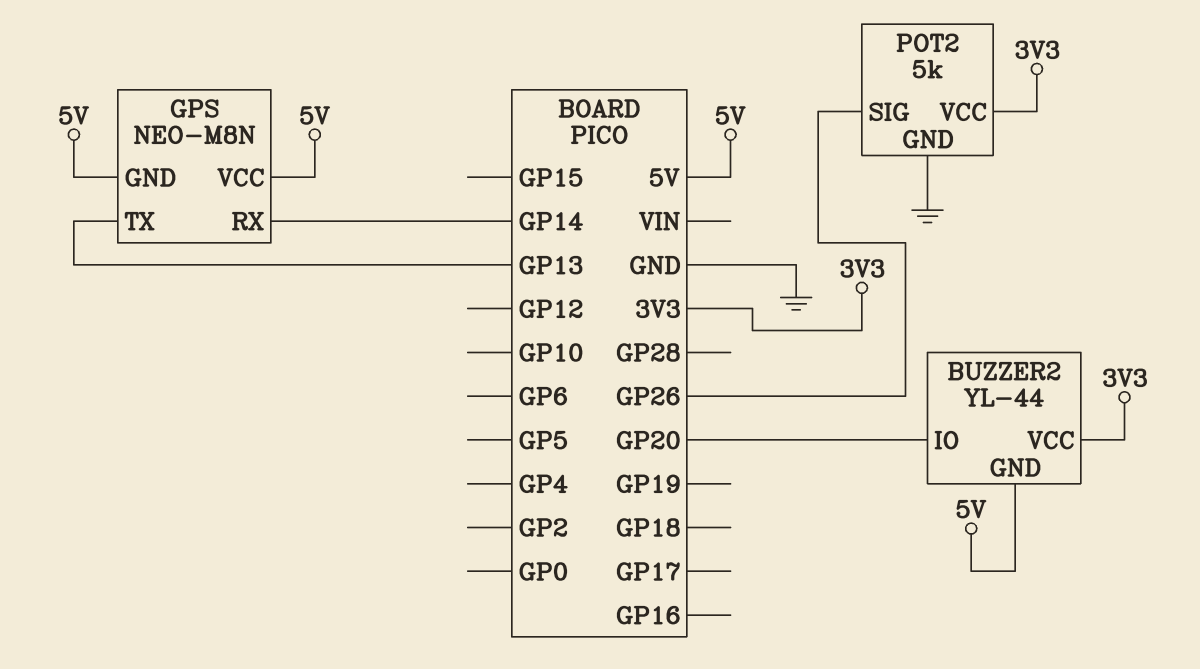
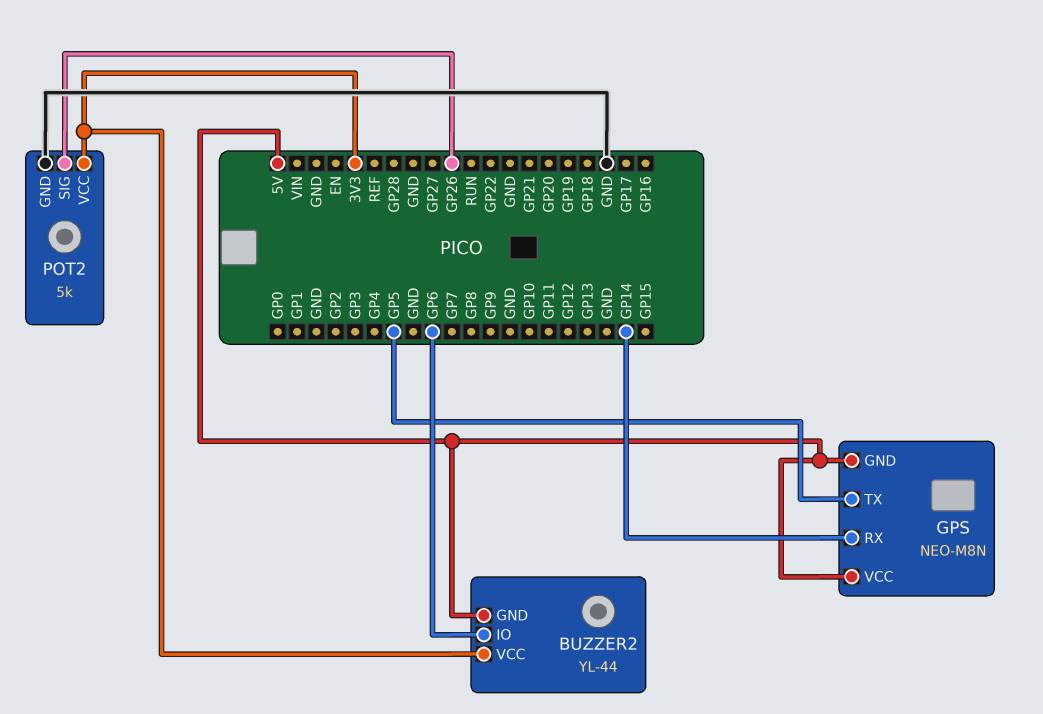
BUZZER2 pin IO: GP20 -> GP6
GPS pin TX: GP13 -> GP5

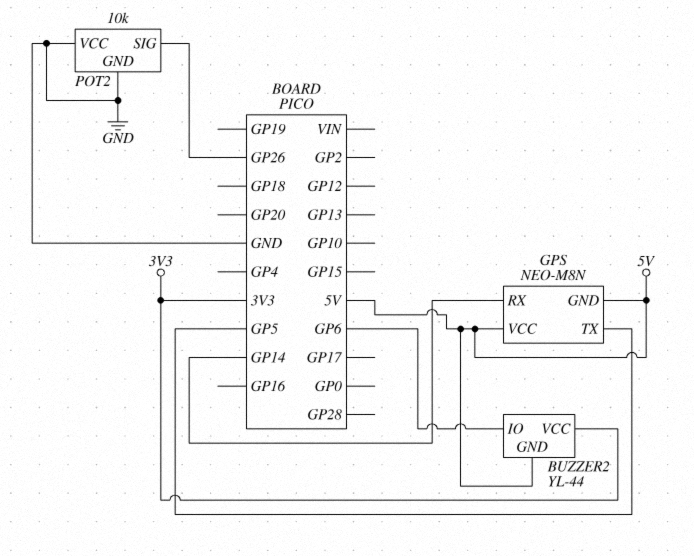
POT2: 5k -> 10k
POT2 pin VCC: 3V3 -> GND

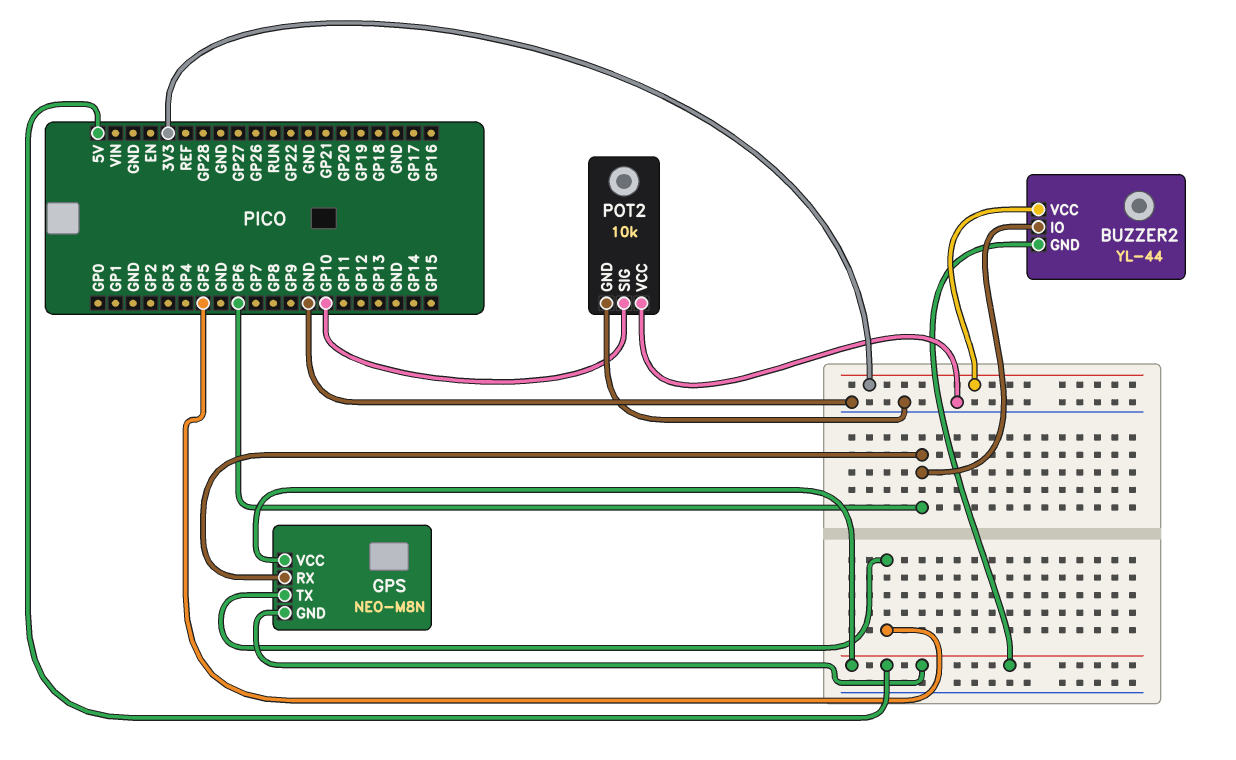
GPS pin RX: GP14 -> GP6
POT2 pin SIG: GP26 -> GP10

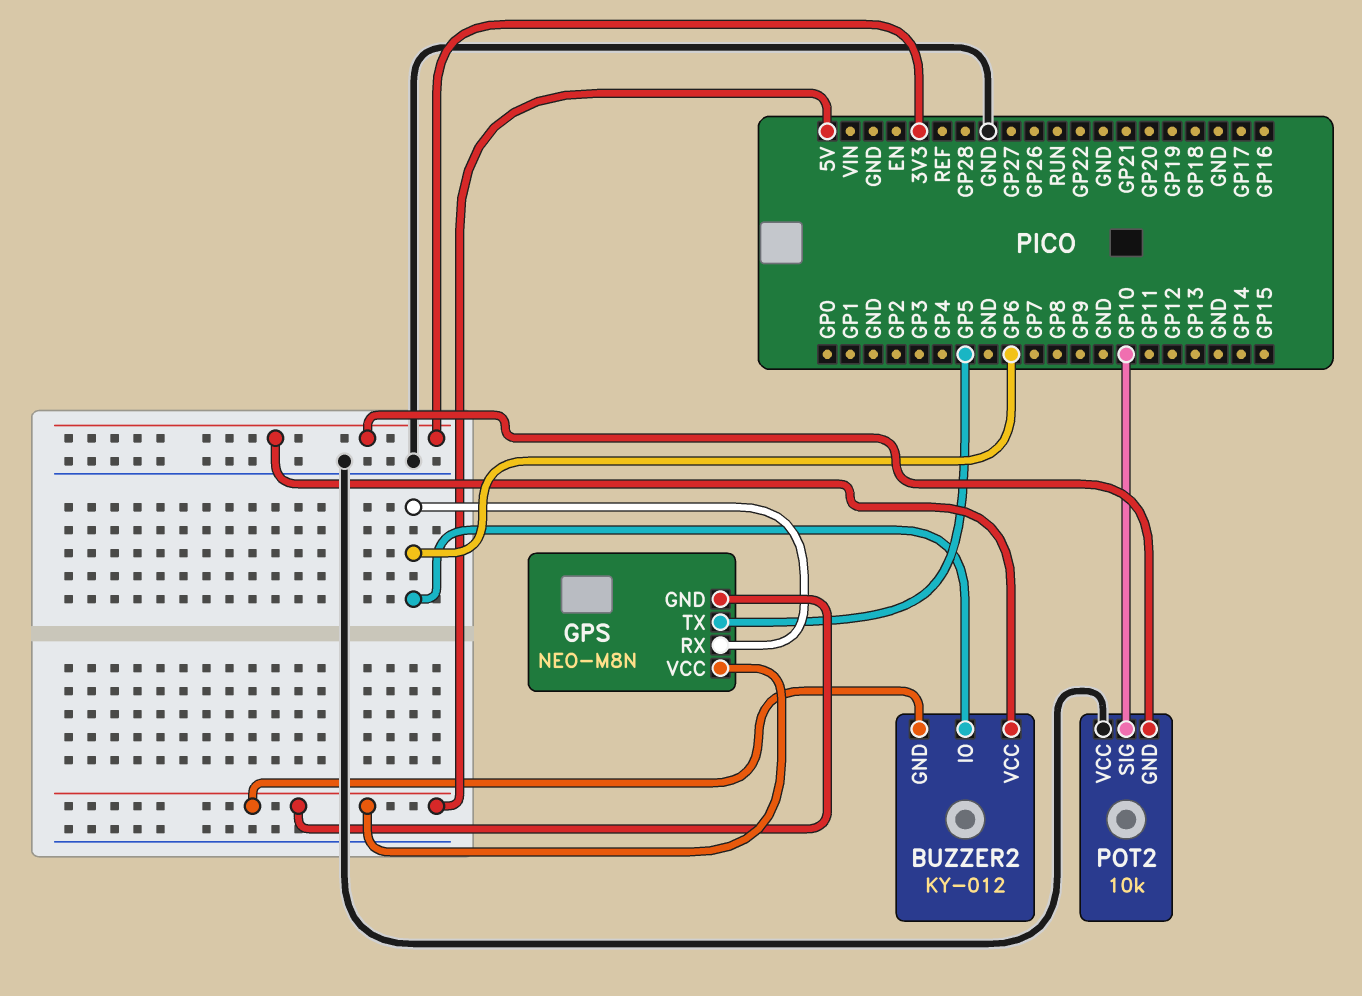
BUZZER2: YL-44 -> KY-012
POT2 pin GND: GND -> 3V3

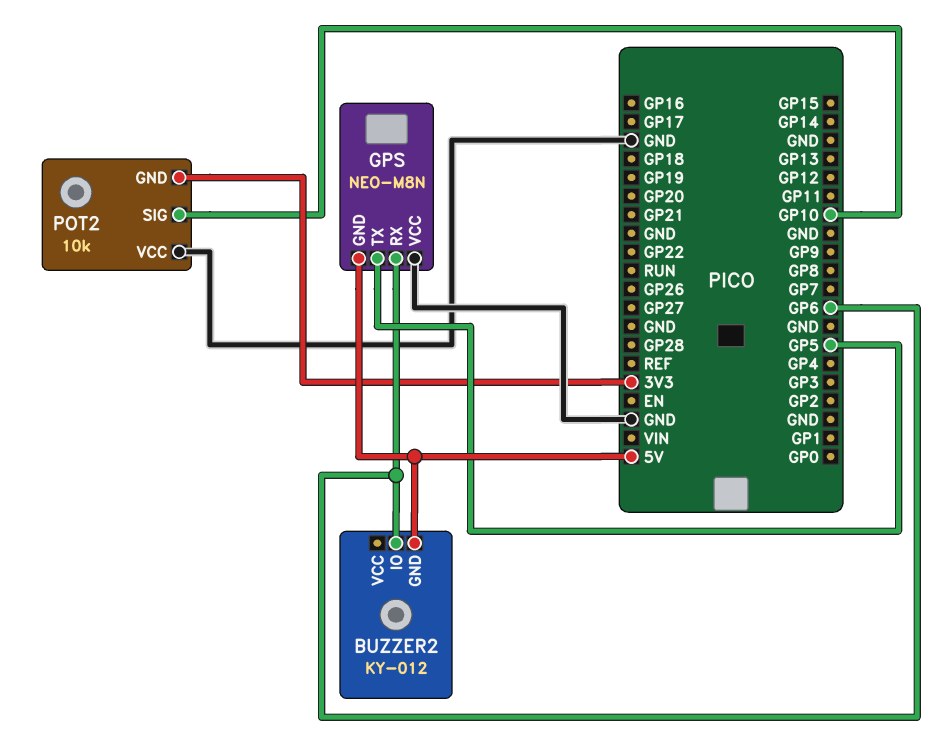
BUZZER2 pin VCC: 3V3 -> none
GPS pin VCC: 5V -> GND

